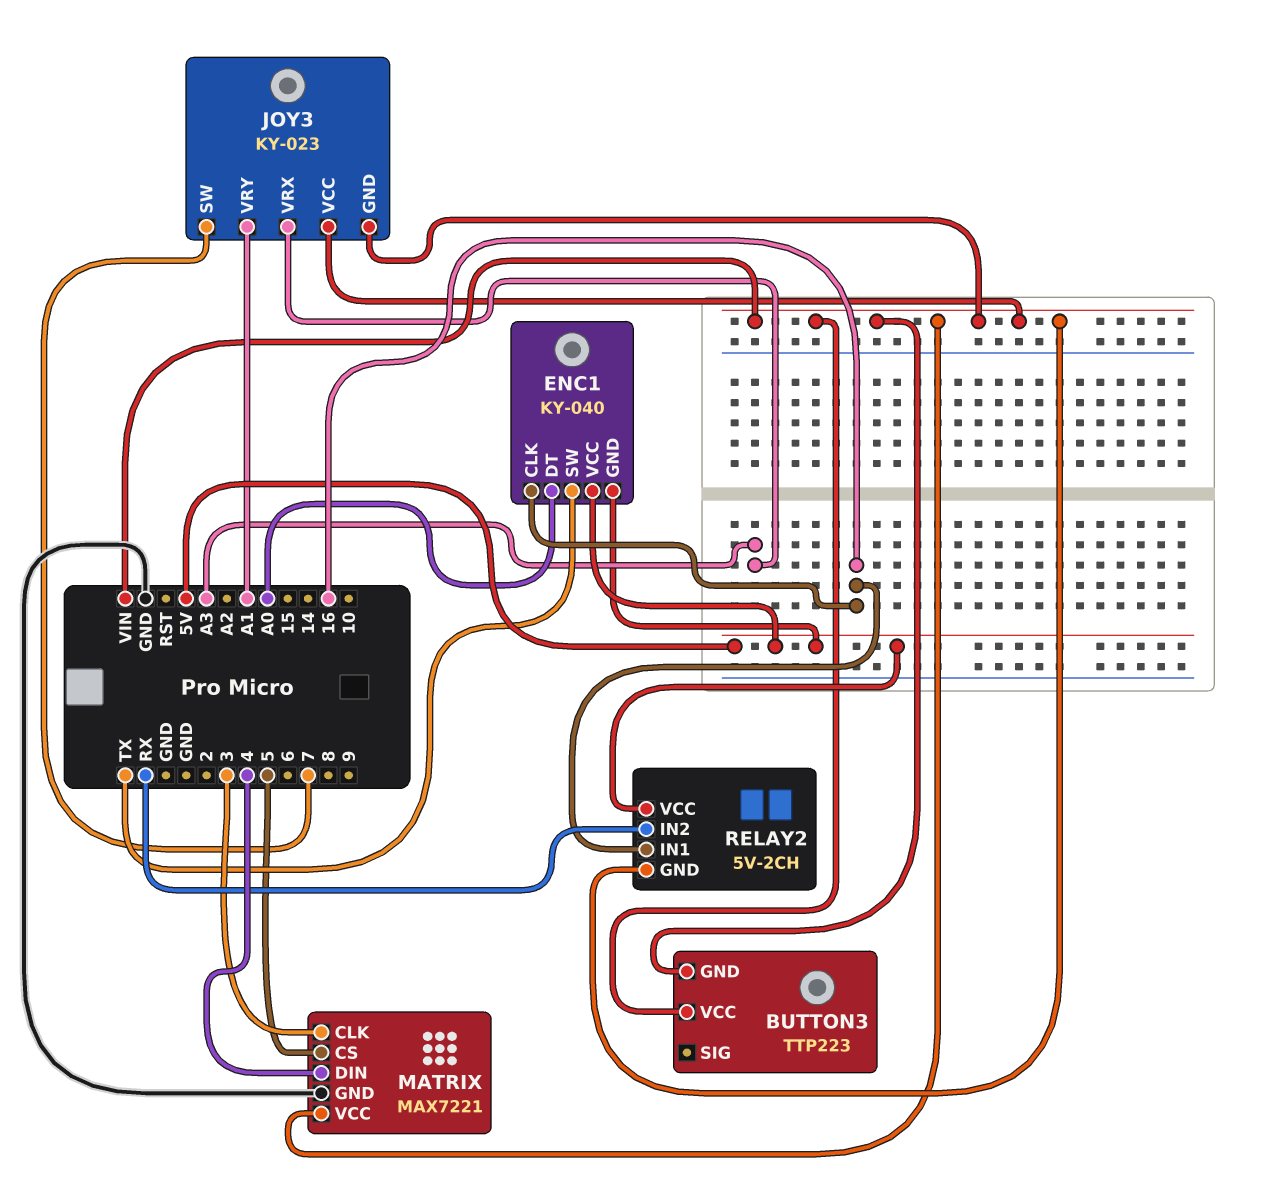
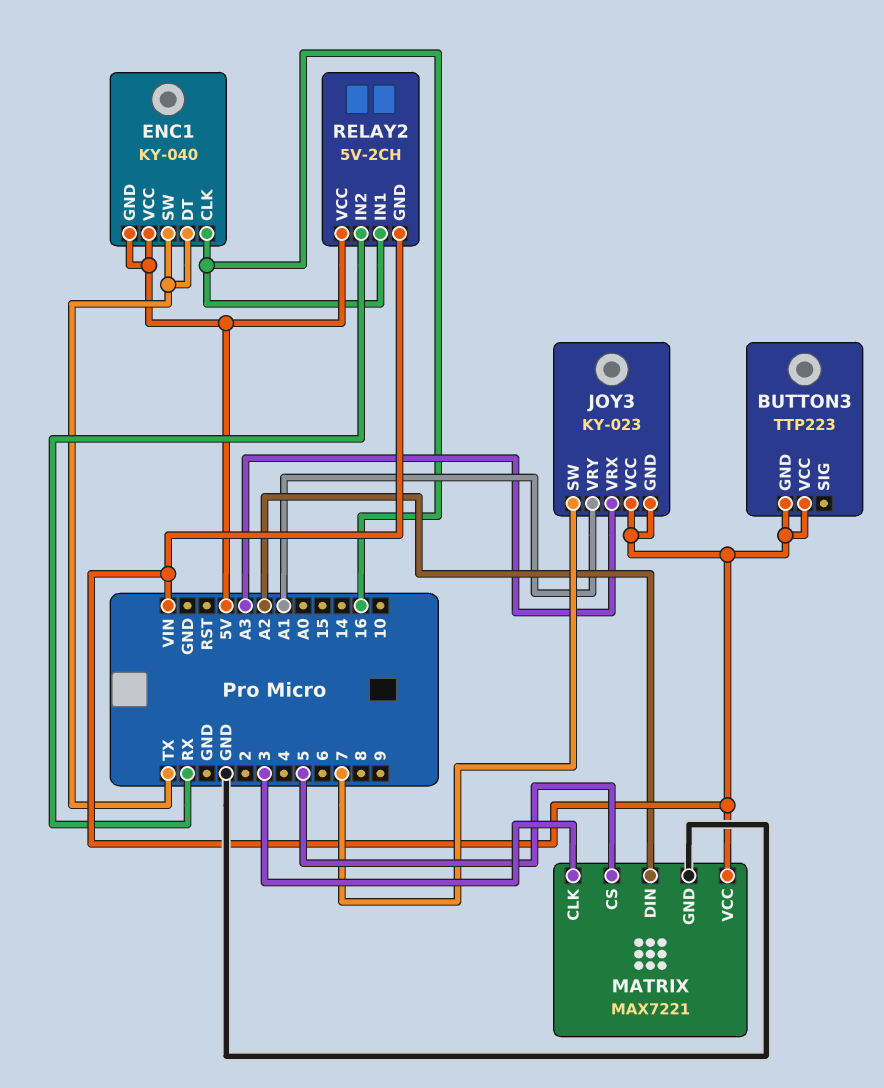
ENC1 pin DT: A0 -> TX
MATRIX pin DIN: 4 -> A2

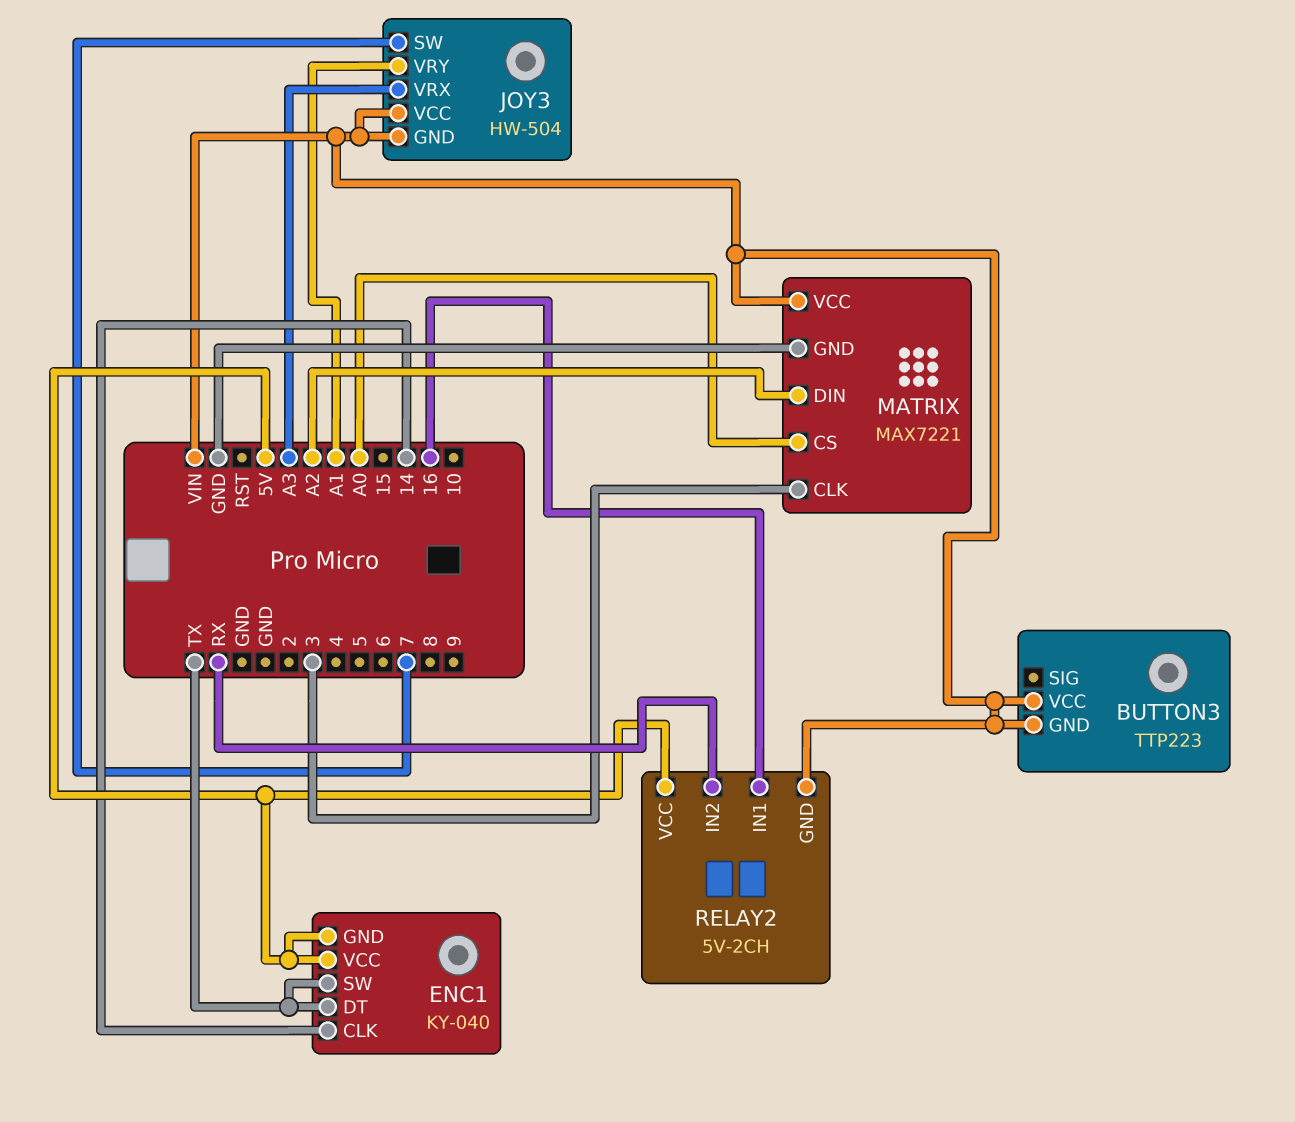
ENC1 pin CLK: 16 -> 14
JOY3: KY-023 -> HW-504
MATRIX pin CS: 5 -> A0

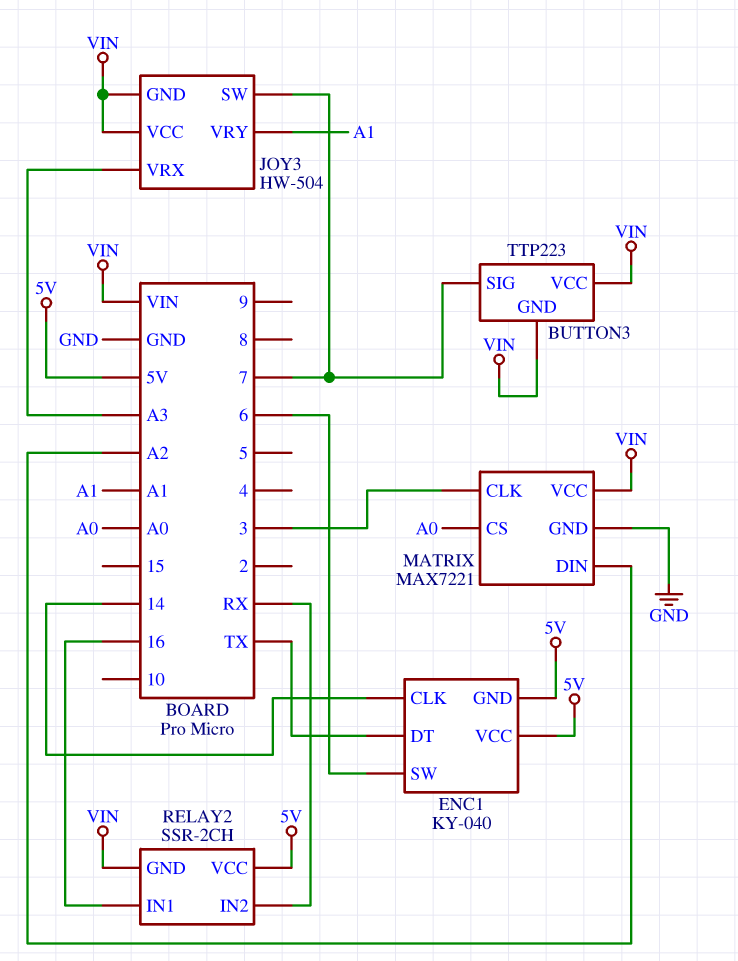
BUTTON3 pin SIG: none -> 7
ENC1 pin SW: TX -> 6
RELAY2: 5V-2CH -> SSR-2CH

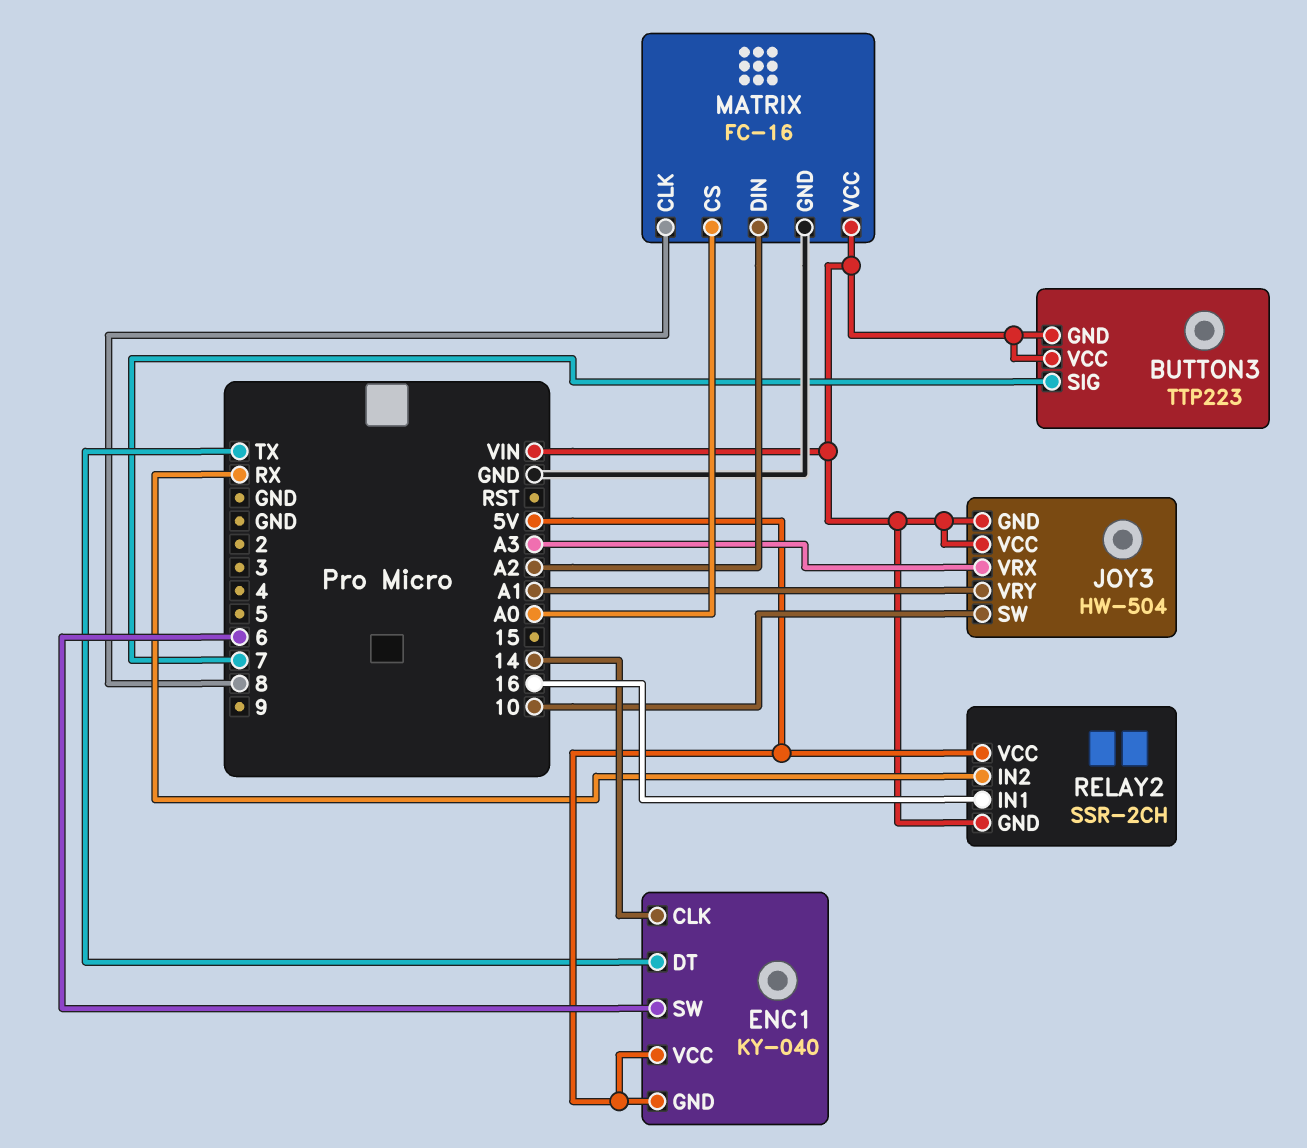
JOY3 pin SW: 7 -> 10
MATRIX: MAX7221 -> FC-16
MATRIX pin CLK: 3 -> 8

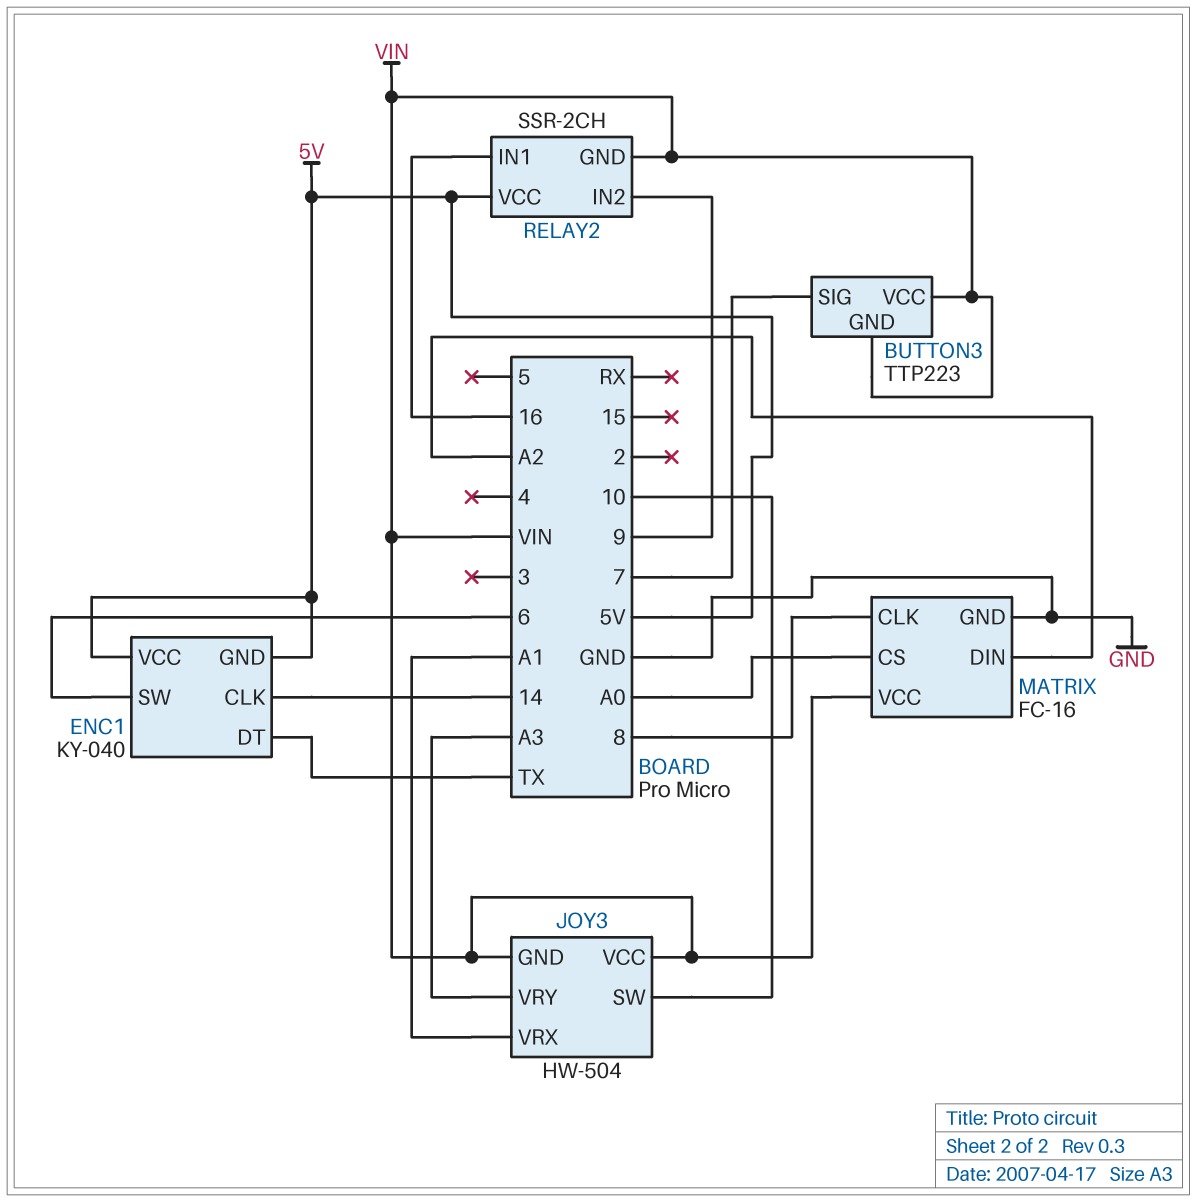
JOY3 pin VRX: A3 -> A1
JOY3 pin VRY: A1 -> A3
RELAY2 pin IN2: RX -> 9

